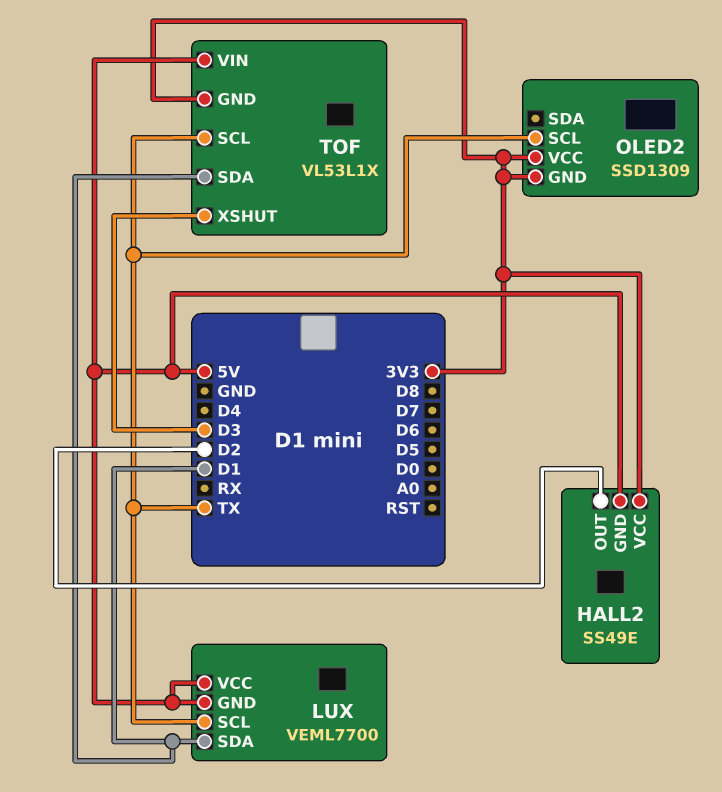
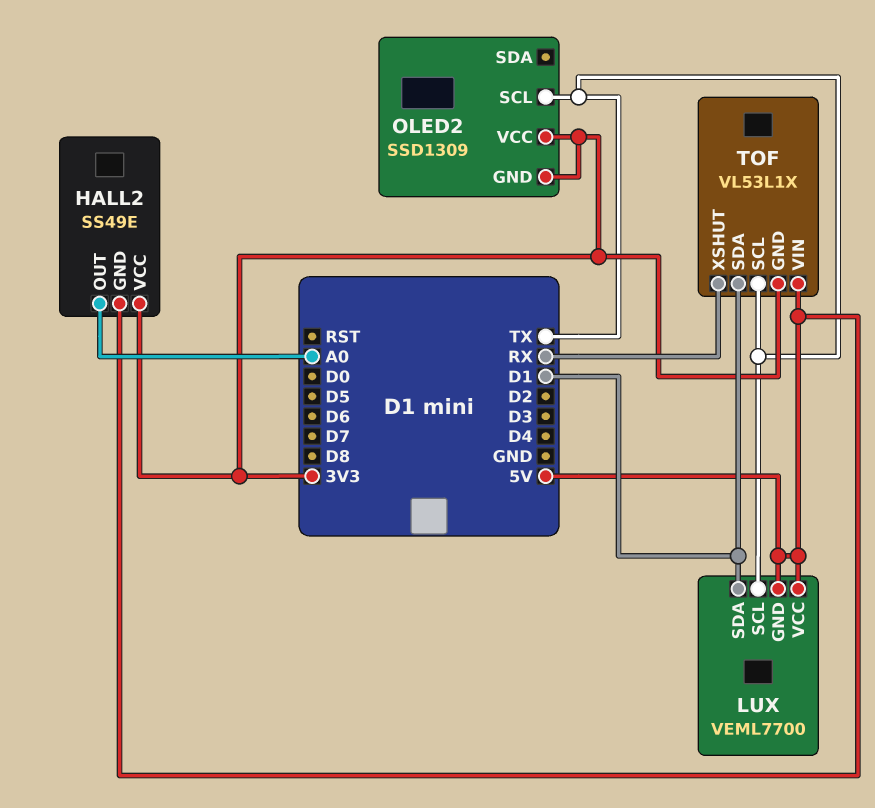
HALL2 pin OUT: D2 -> A0
TOF pin XSHUT: D3 -> RX

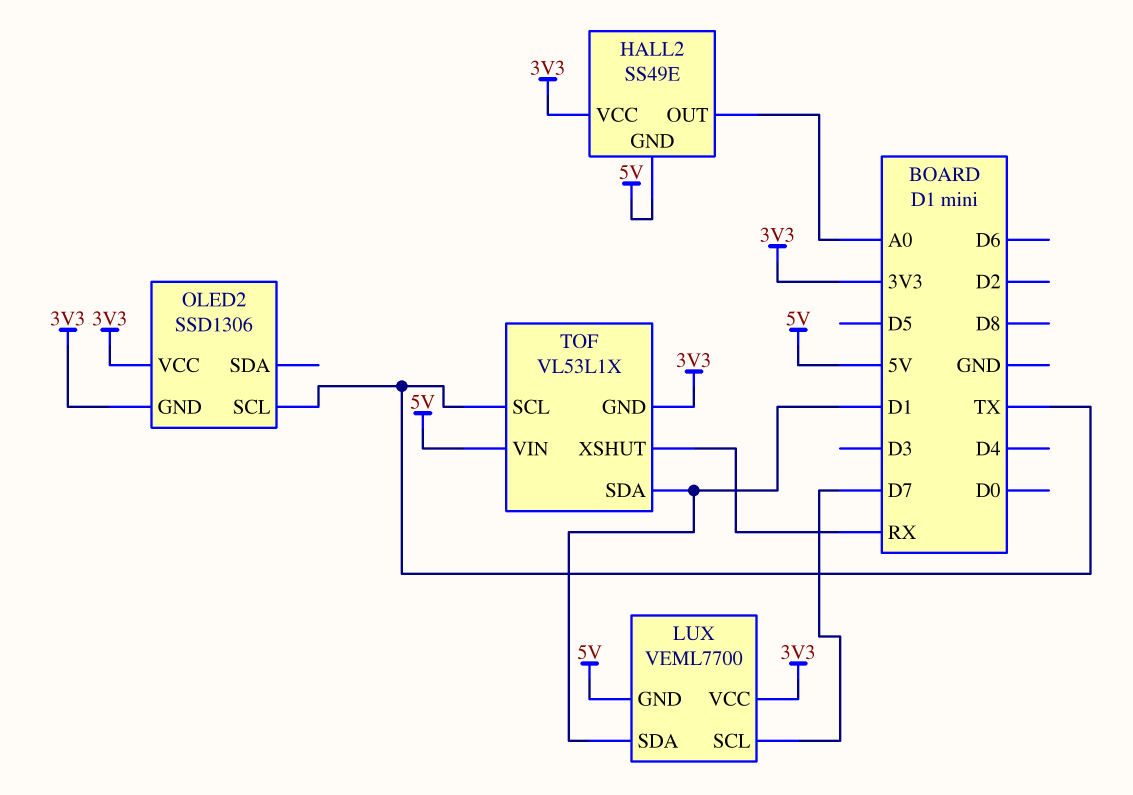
LUX pin SCL: TX -> D7
LUX pin VCC: 5V -> 3V3
OLED2: SSD1309 -> SSD1306

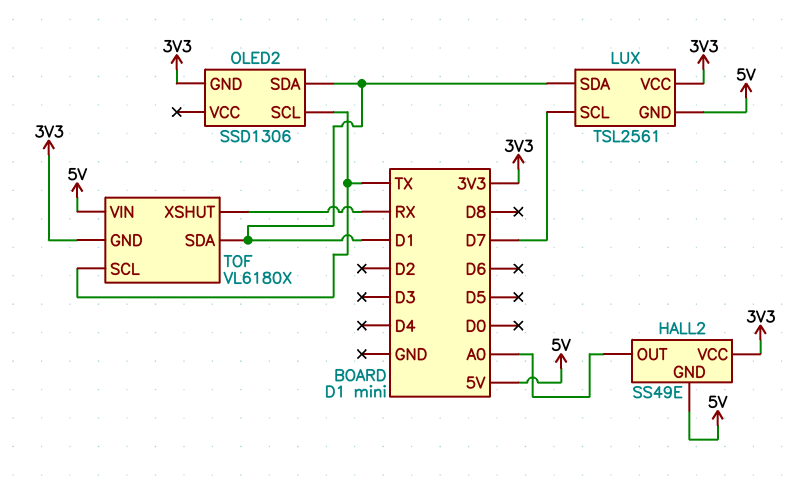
LUX: VEML7700 -> TSL2561
OLED2 pin SDA: none -> D1
OLED2 pin VCC: 3V3 -> none
TOF: VL53L1X -> VL6180X

